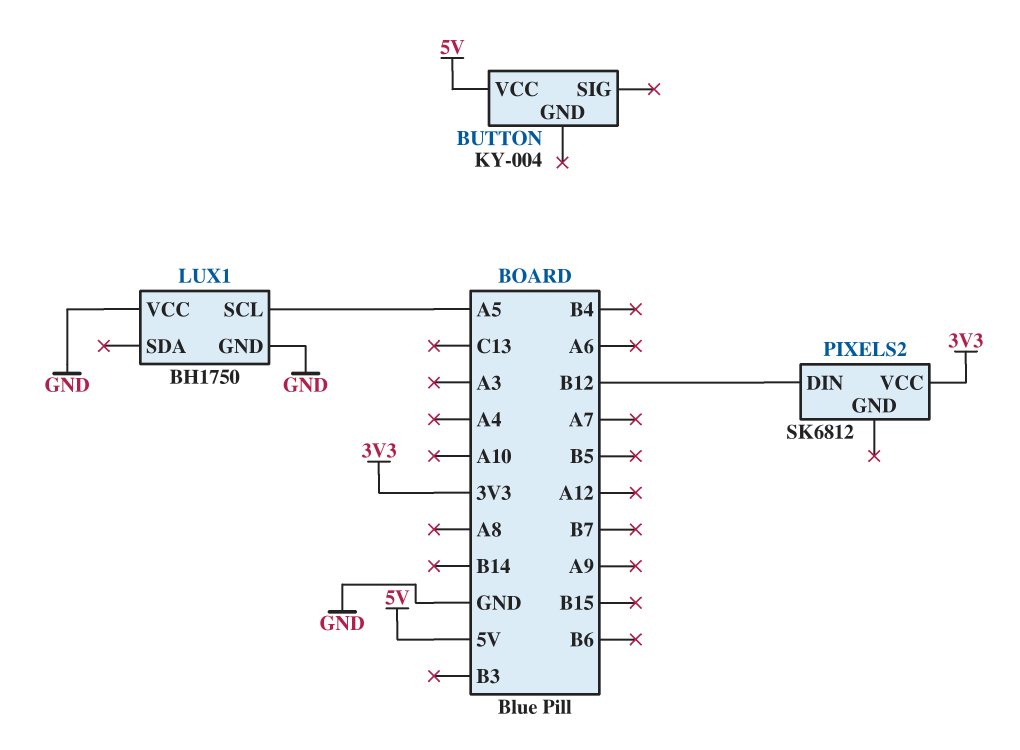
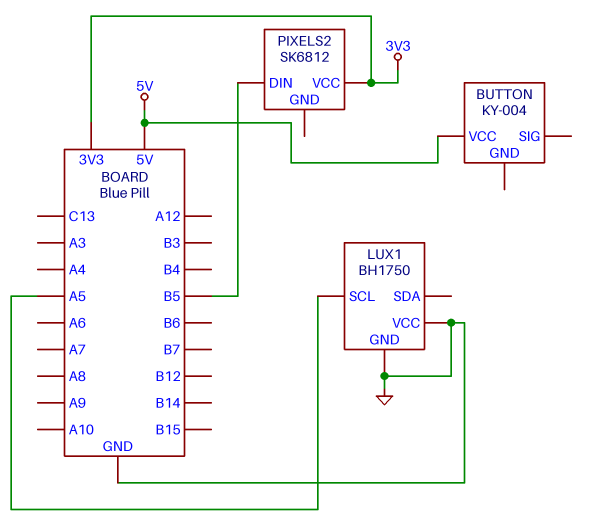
PIXELS2 pin DIN: B12 -> B5

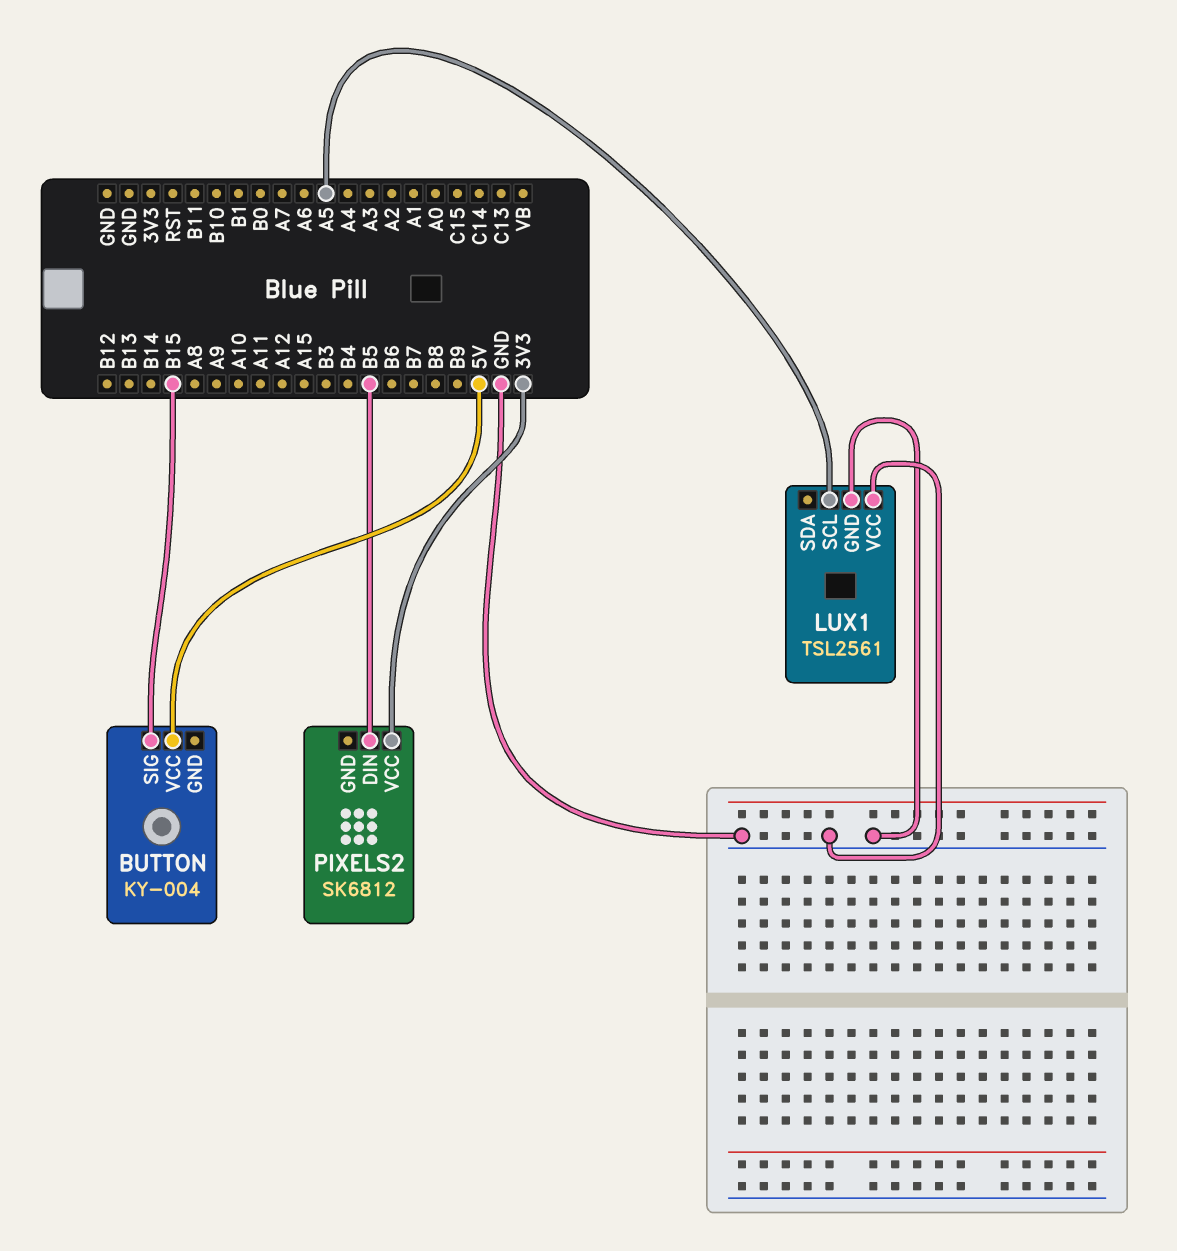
BUTTON pin SIG: none -> B15
LUX1: BH1750 -> TSL2561

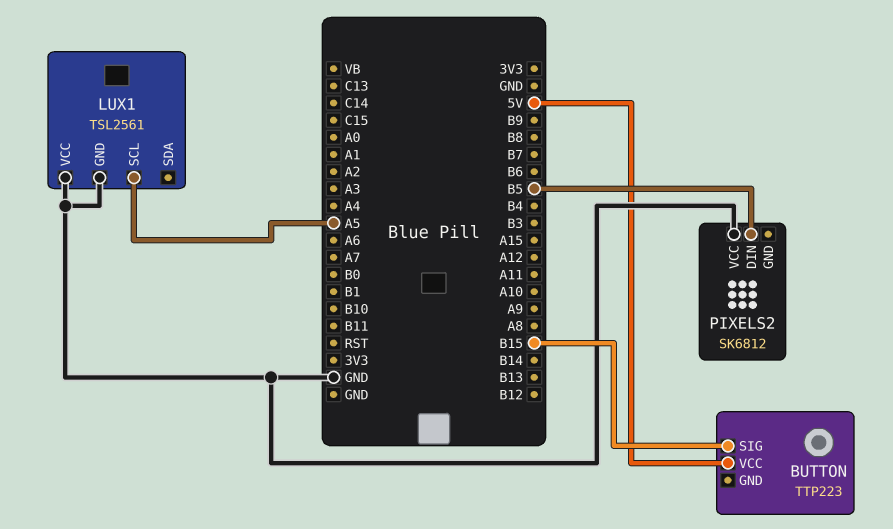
BUTTON: KY-004 -> TTP223
PIXELS2 pin VCC: 3V3 -> GND

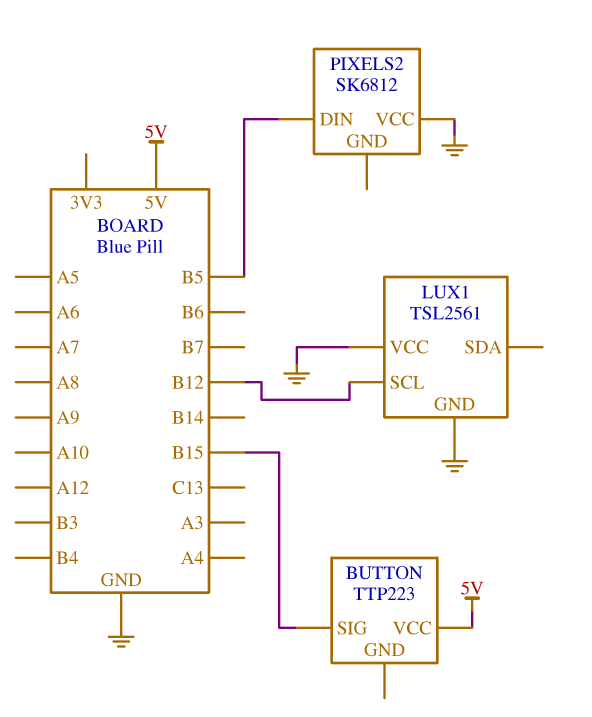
LUX1 pin SCL: A5 -> B12

